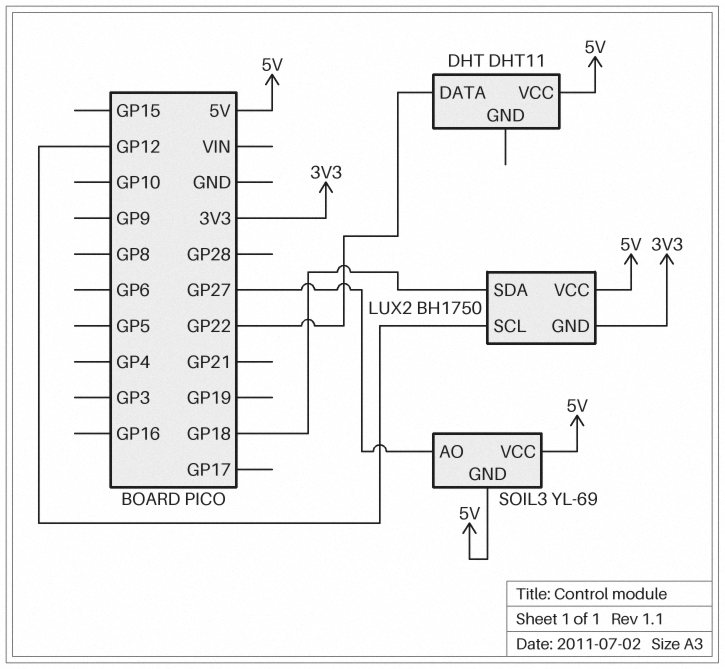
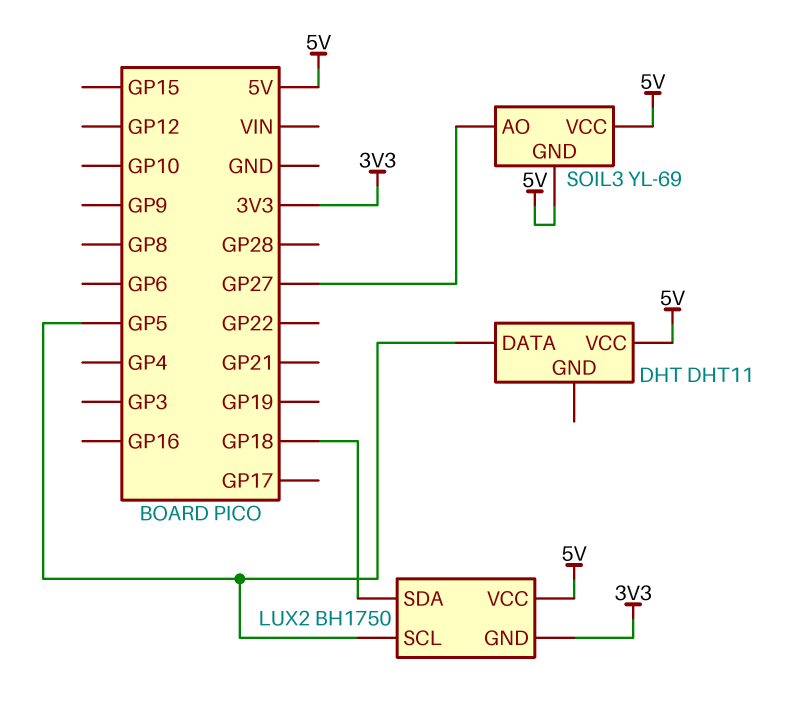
DHT pin DATA: GP22 -> GP5
LUX2 pin SCL: GP12 -> GP5

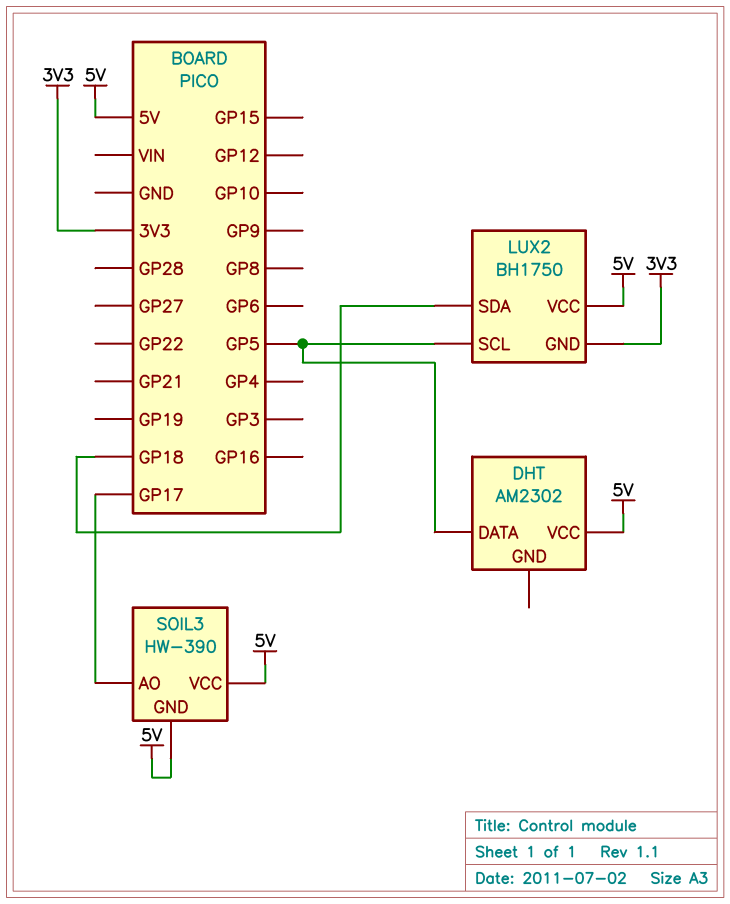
DHT: DHT11 -> AM2302
SOIL3: YL-69 -> HW-390
SOIL3 pin AO: GP27 -> GP17

